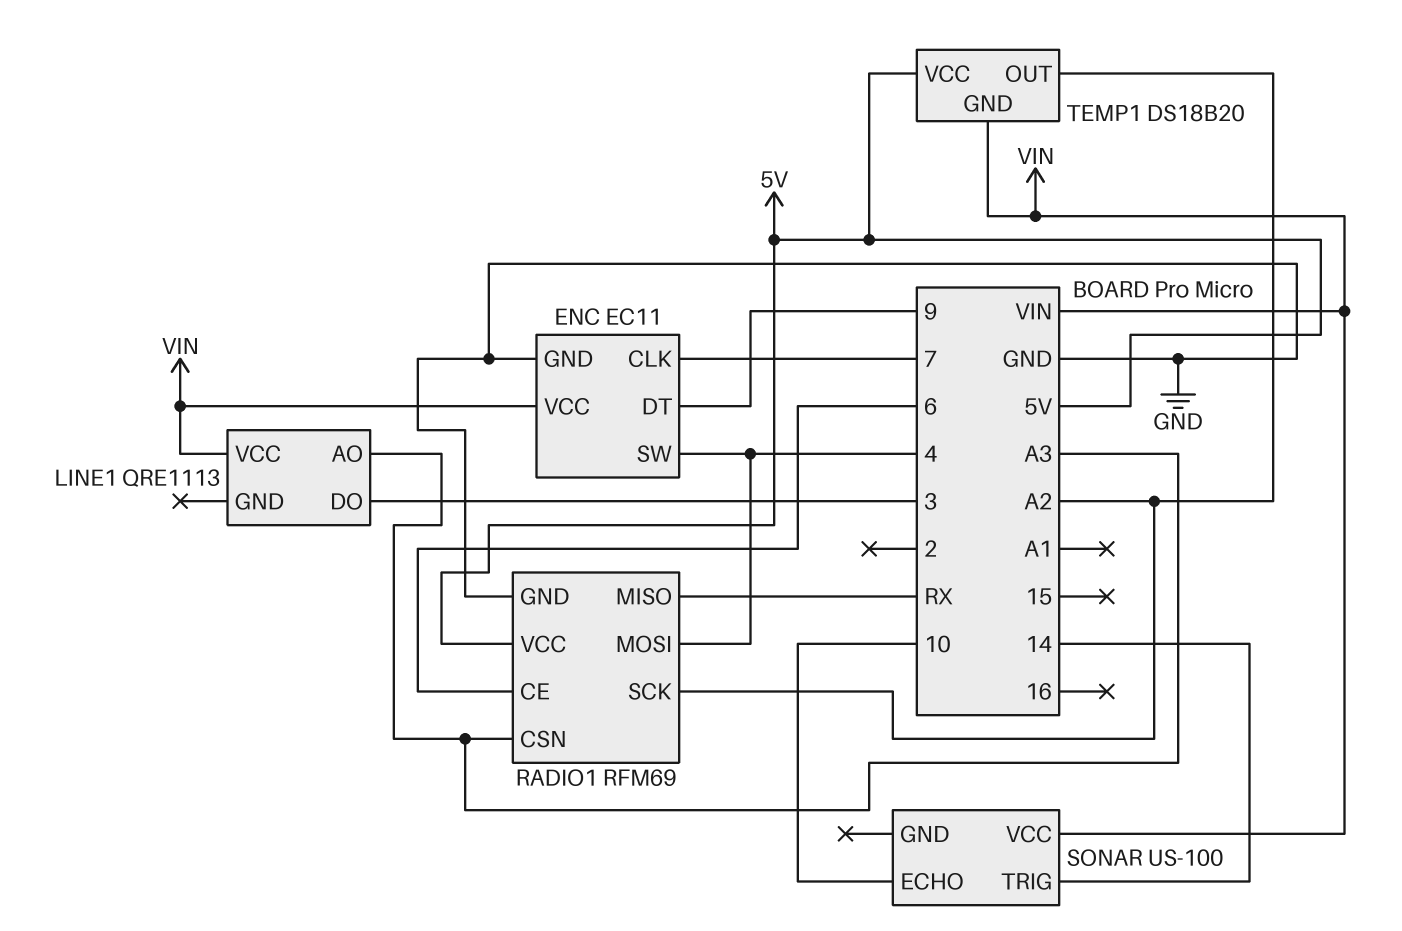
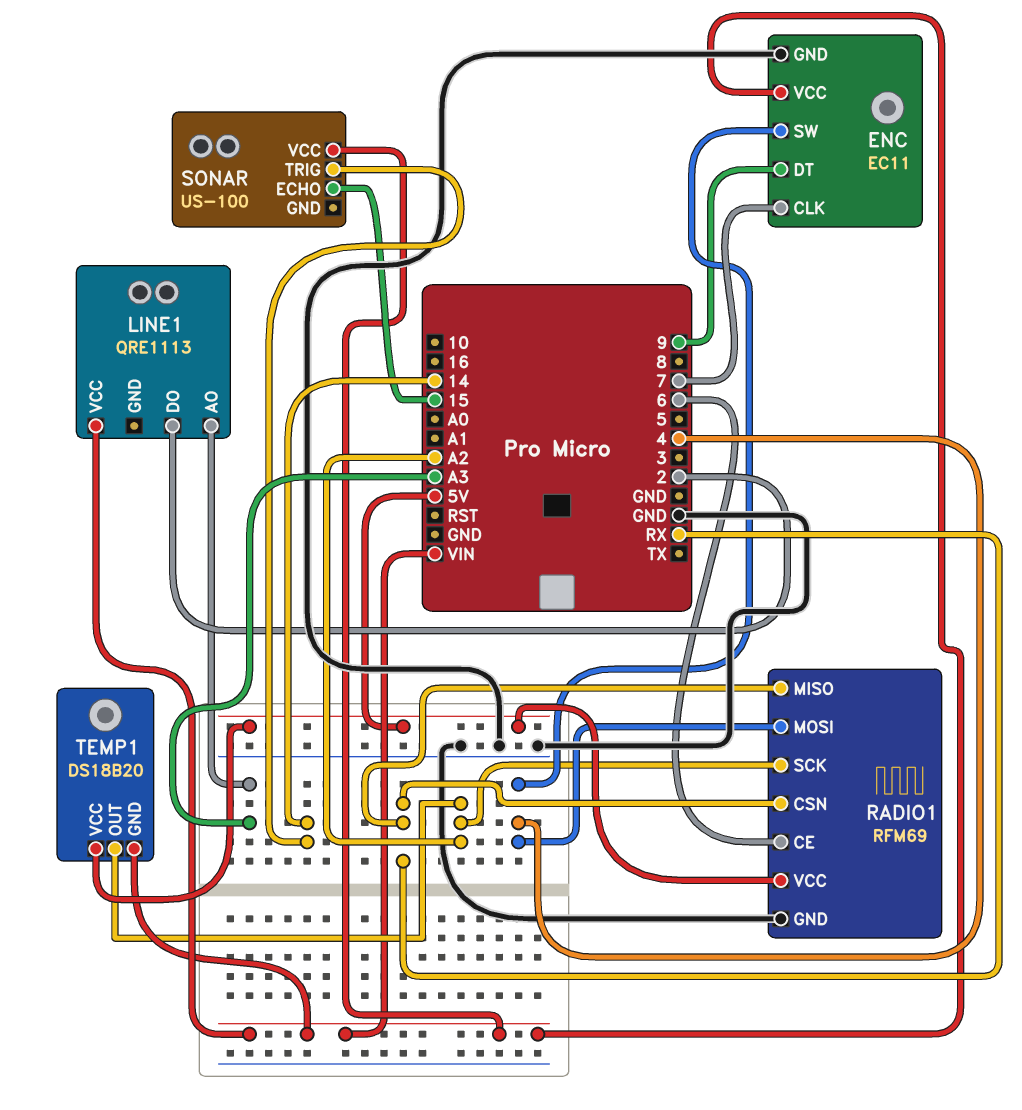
LINE1 pin DO: 3 -> 2
RADIO1 pin CSN: A3 -> RX
SONAR pin ECHO: 10 -> 15

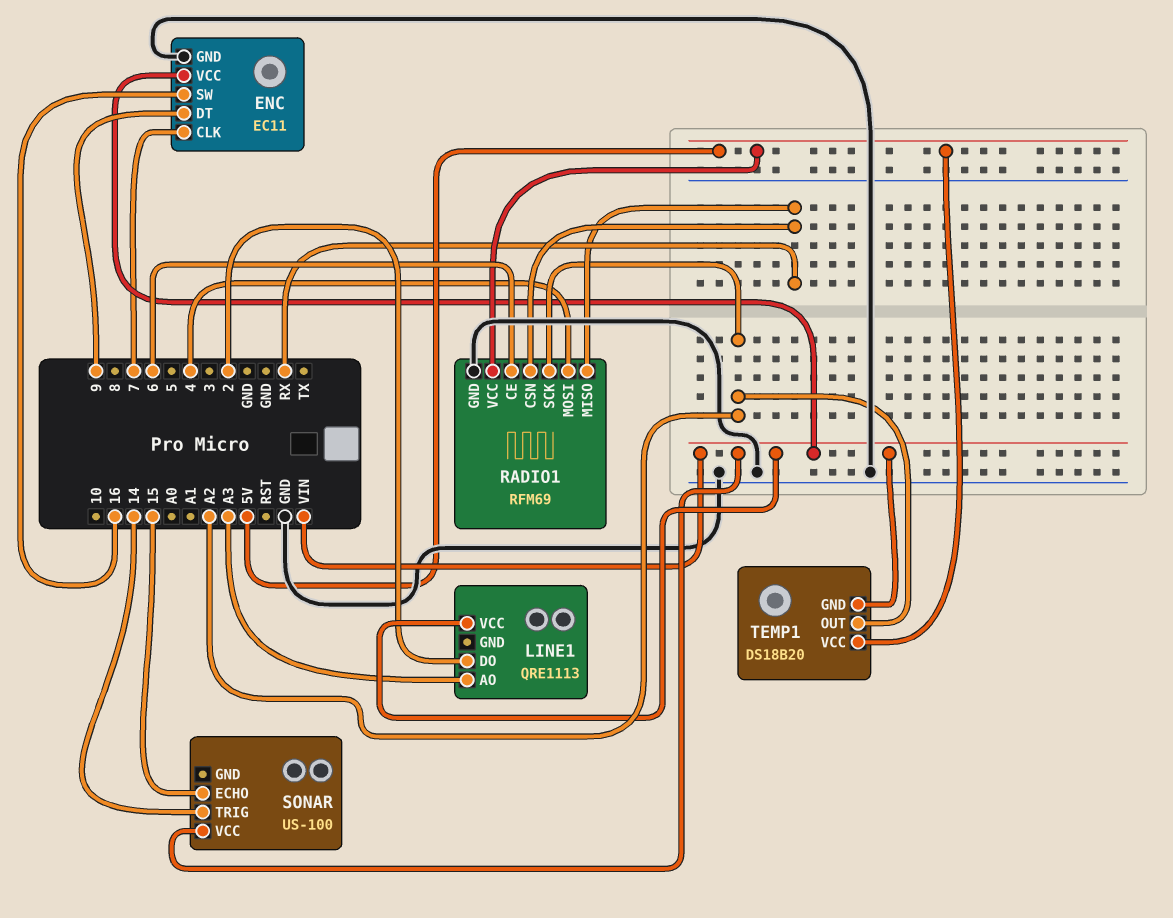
ENC pin SW: 4 -> 16

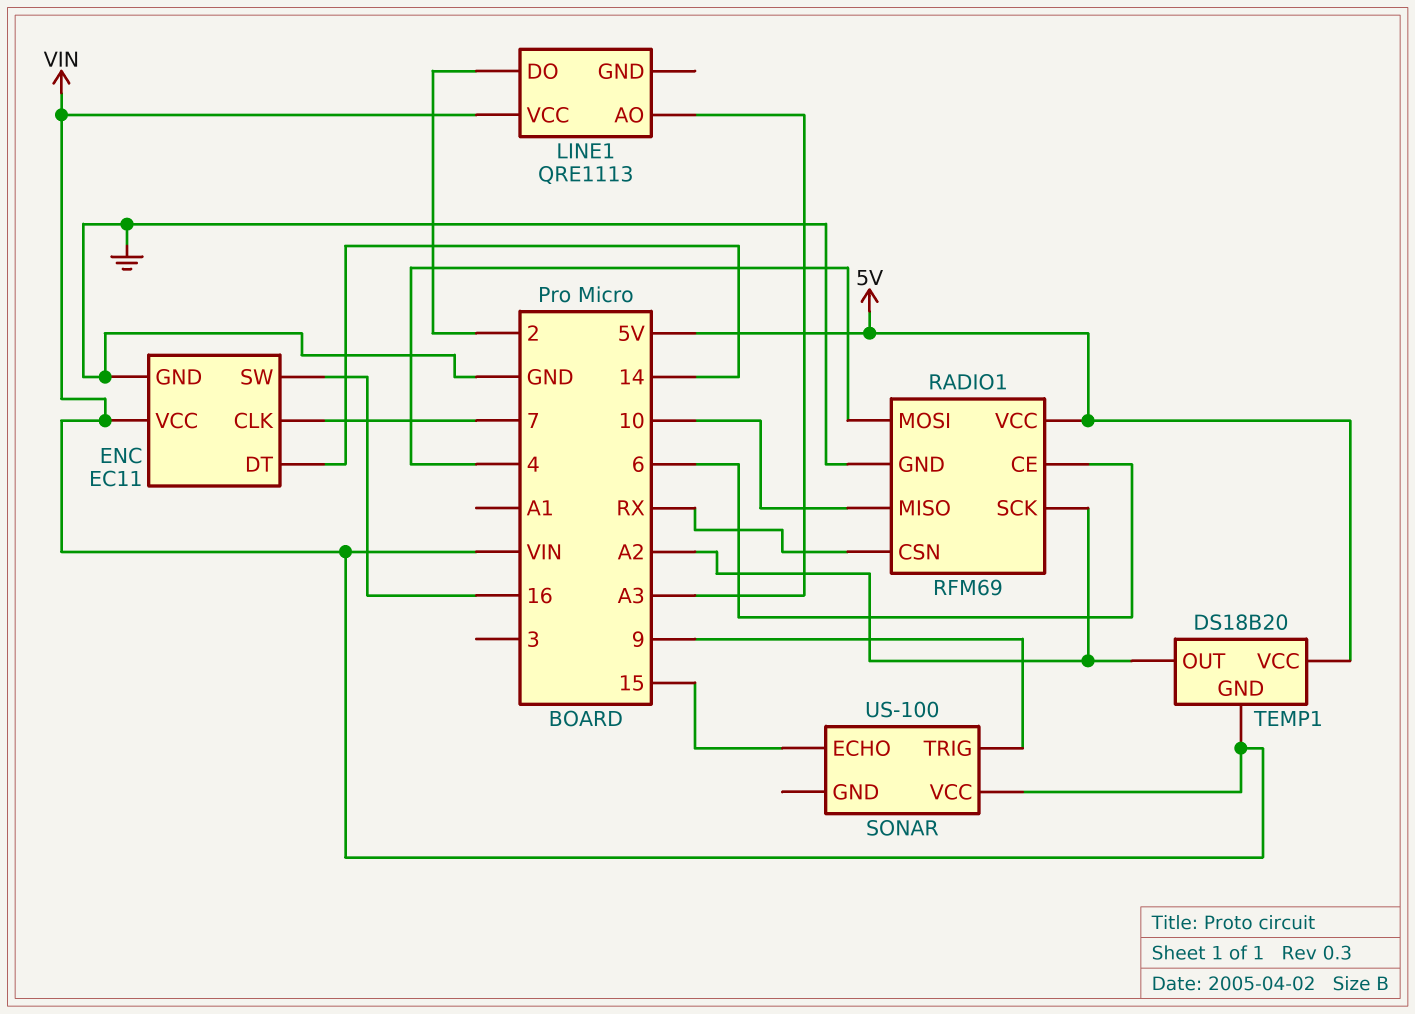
ENC pin DT: 9 -> 14
RADIO1 pin MISO: RX -> 10
SONAR pin TRIG: 14 -> 9

